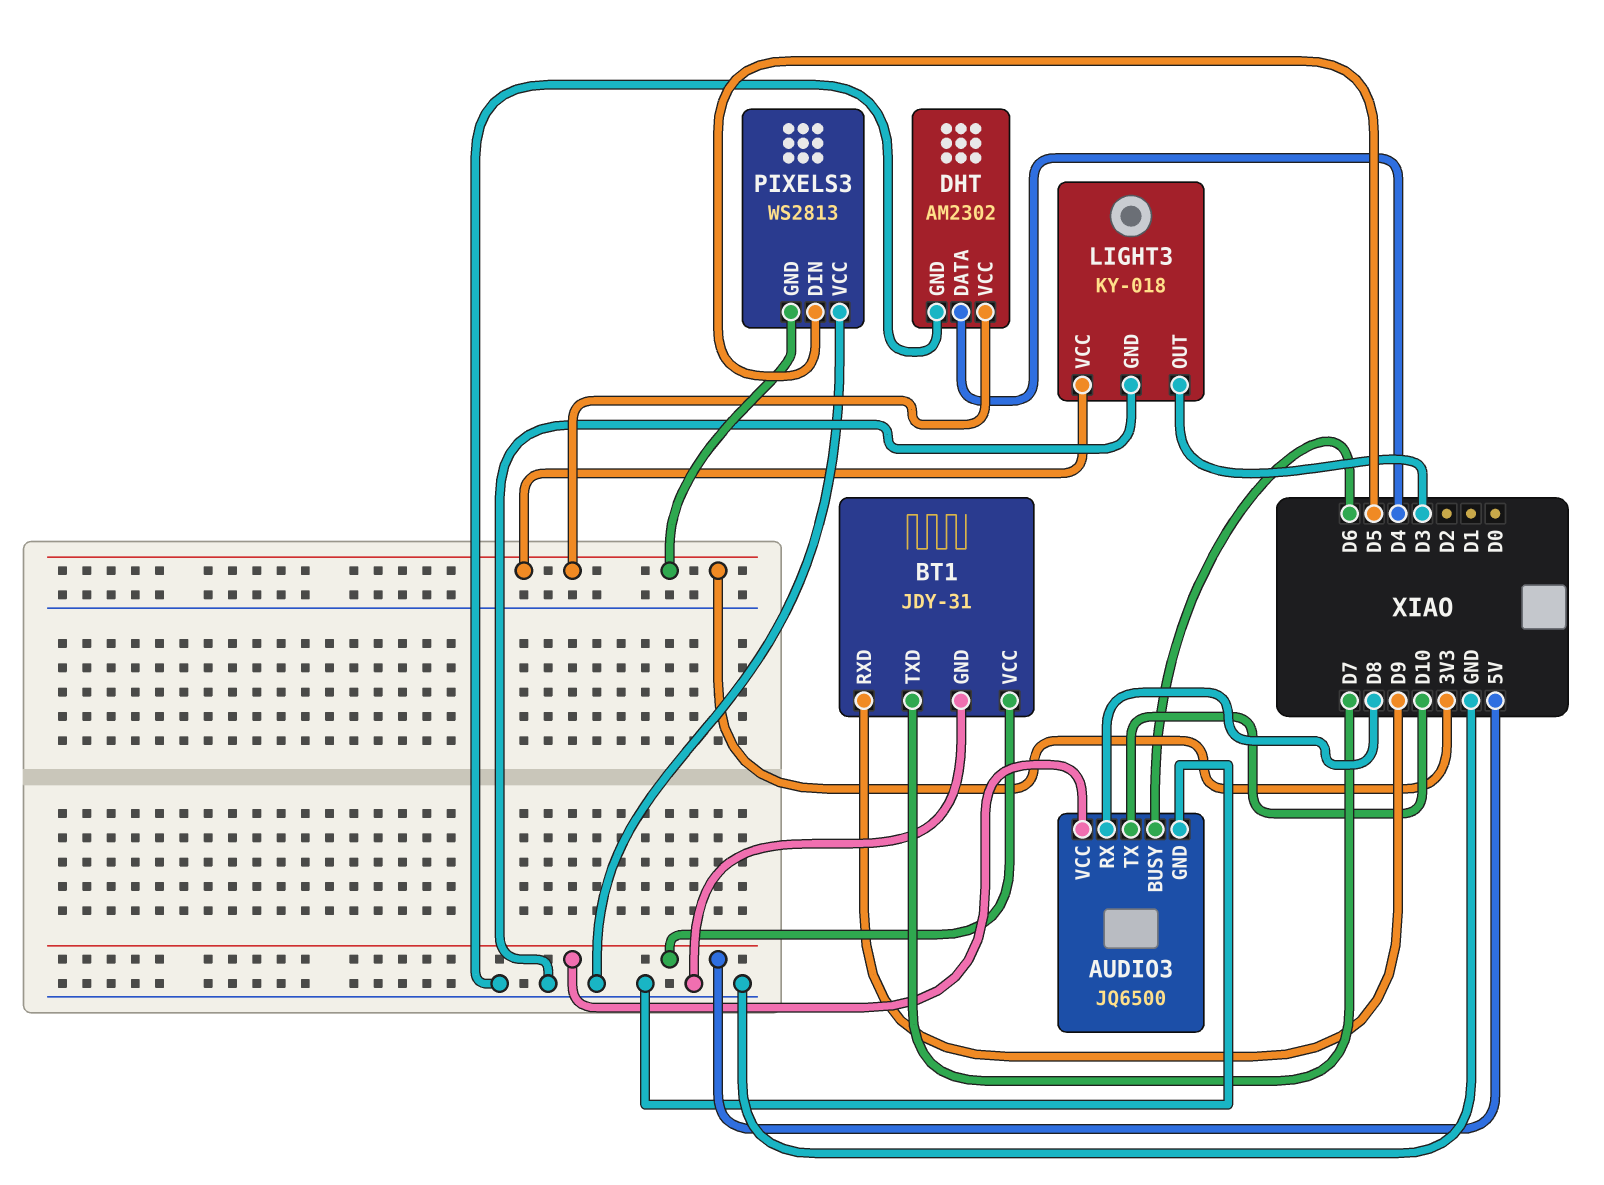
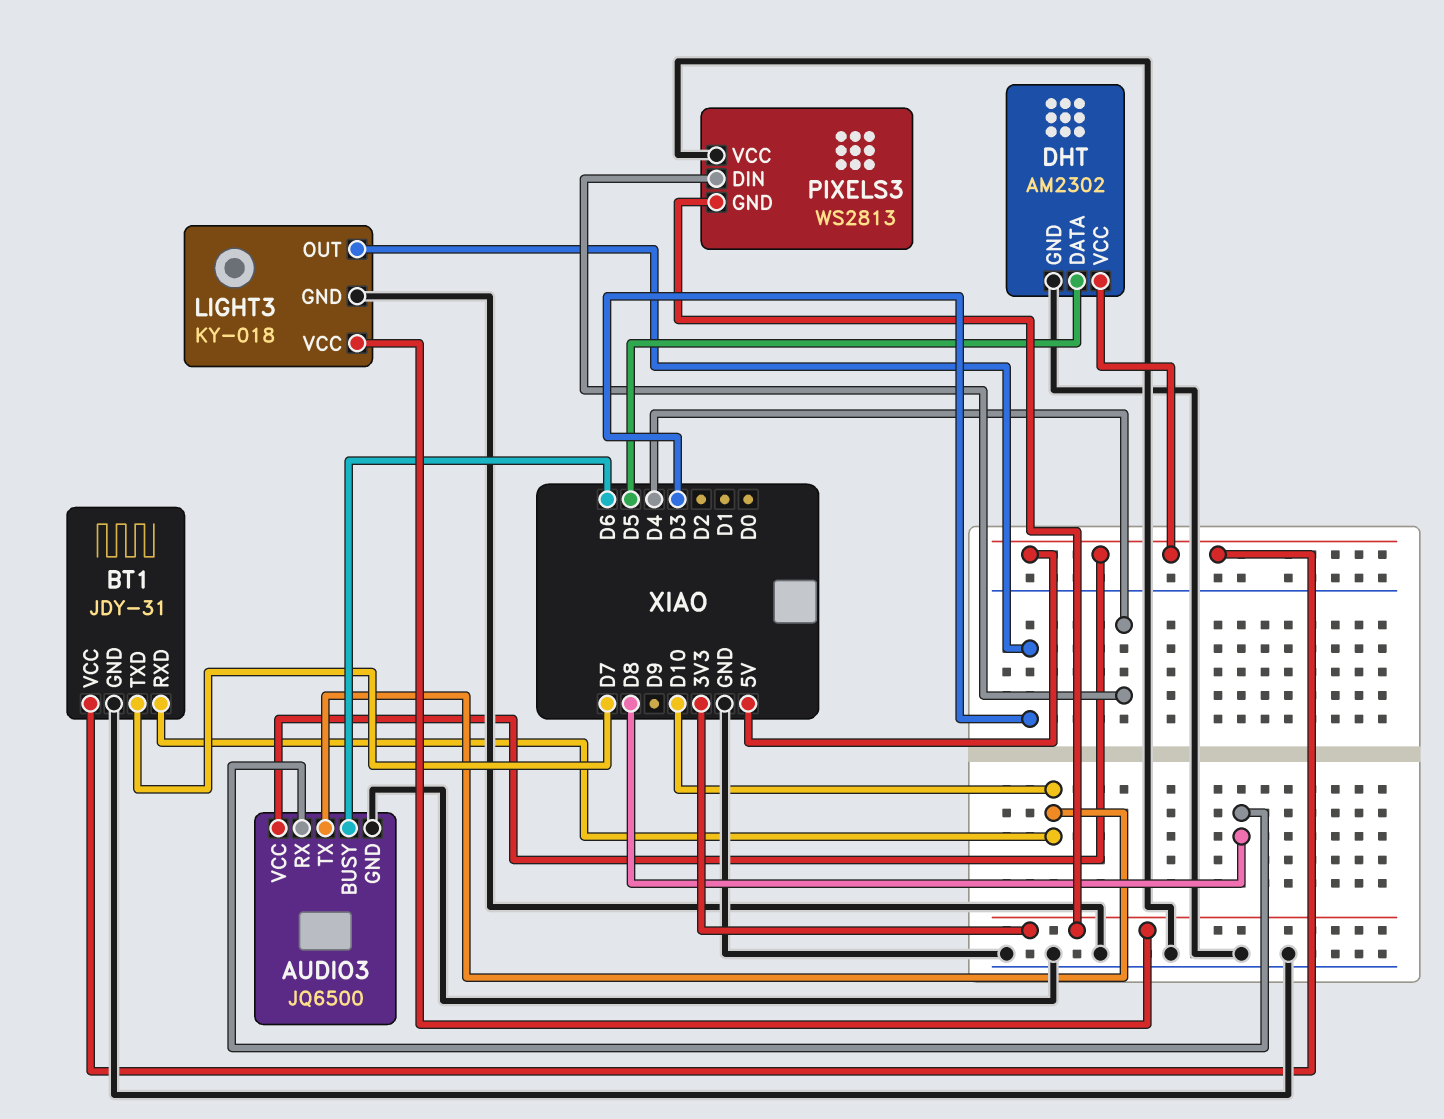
BT1 pin RXD: D9 -> D10
DHT pin DATA: D4 -> D5
DHT pin VCC: 3V3 -> 5V
PIXELS3 pin DIN: D5 -> D4

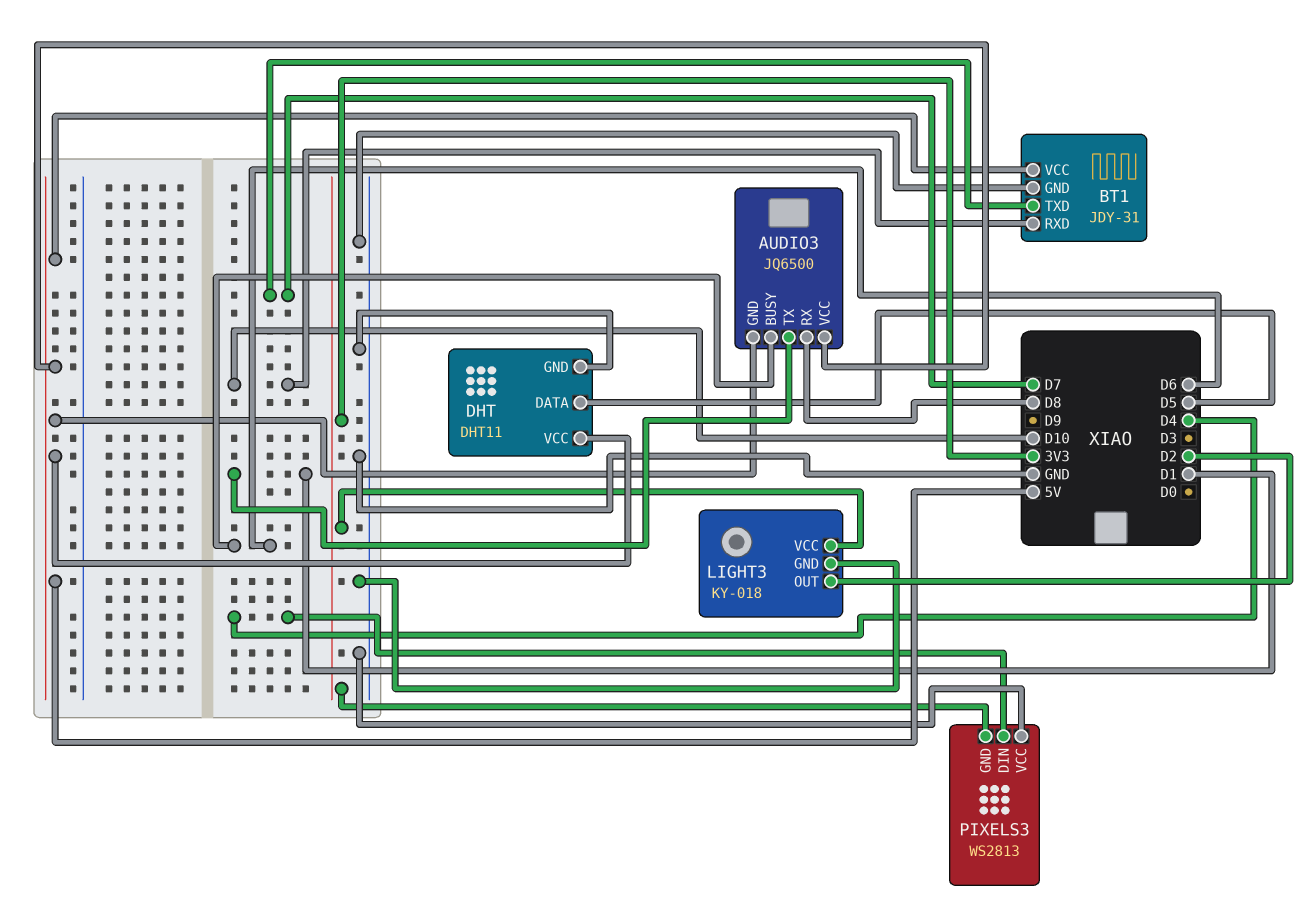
AUDIO3 pin GND: GND -> 5V
AUDIO3 pin TX: D10 -> D1
DHT: AM2302 -> DHT11
LIGHT3 pin OUT: D3 -> D2

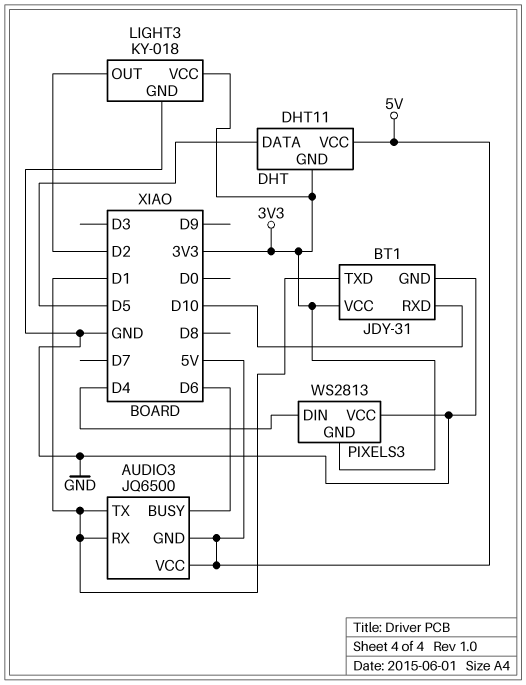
AUDIO3 pin RX: D8 -> D1
BT1 pin TXD: D7 -> D1
BT1 pin VCC: 5V -> 3V3
DHT pin GND: GND -> 3V3

